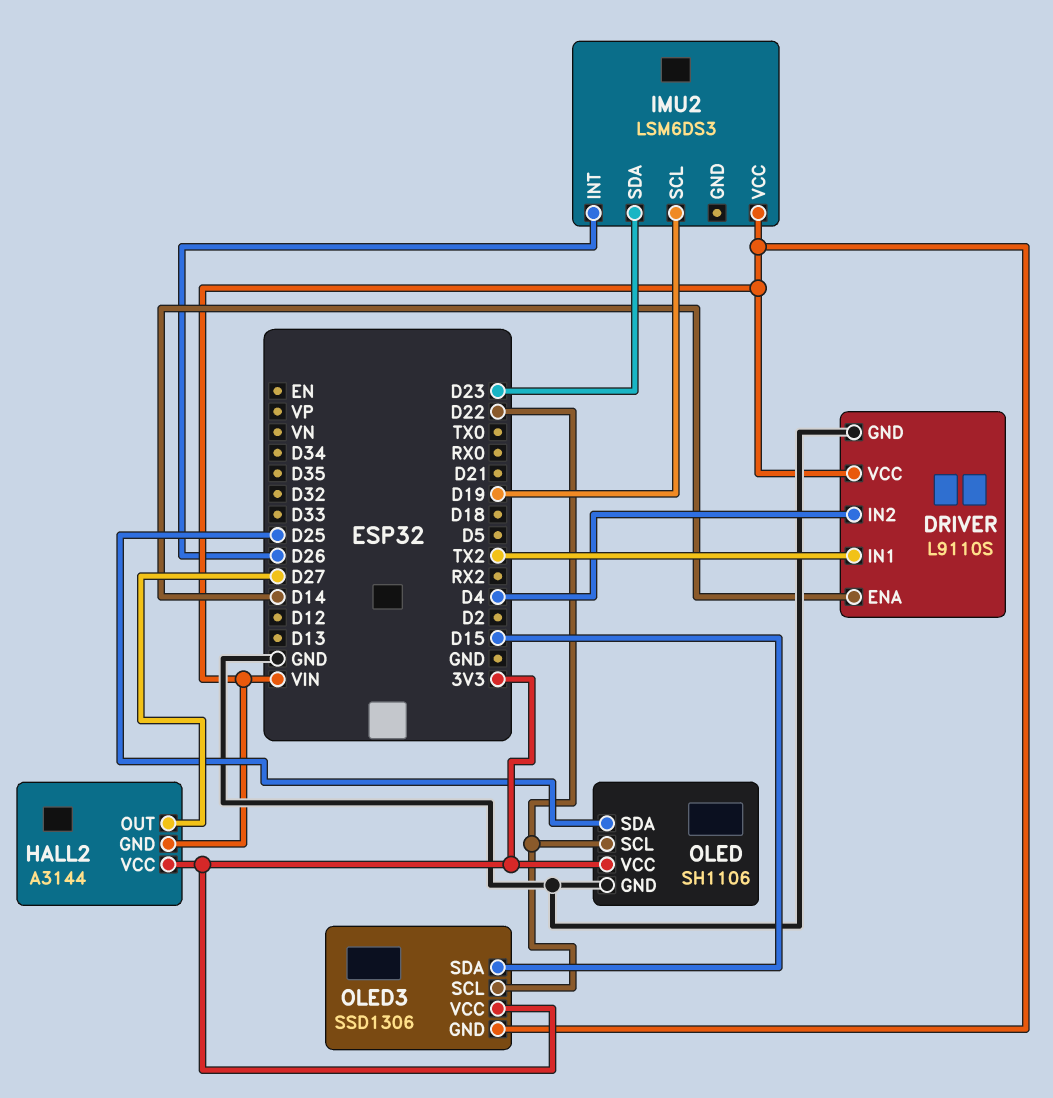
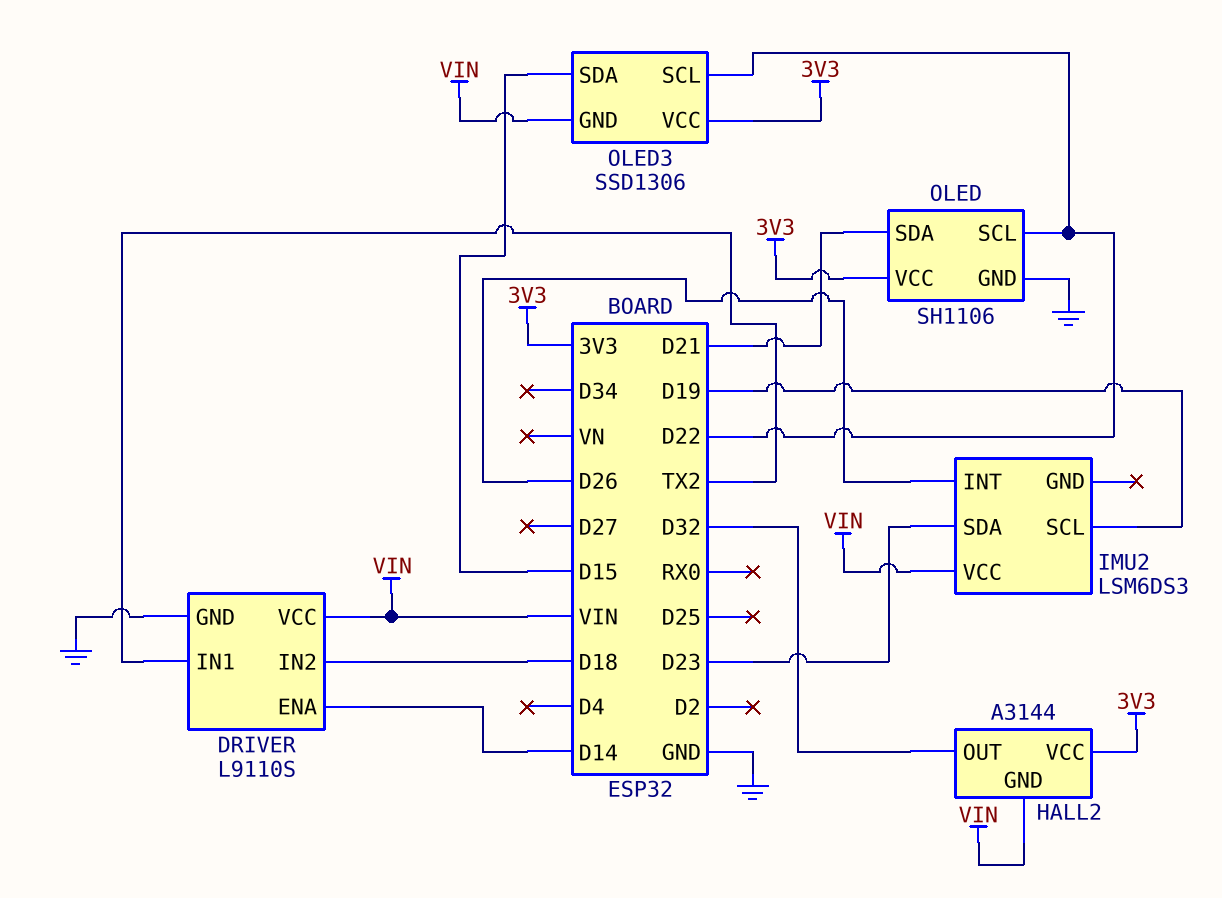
DRIVER pin IN2: D4 -> D18
HALL2 pin OUT: D27 -> D32
OLED pin SDA: D25 -> D21

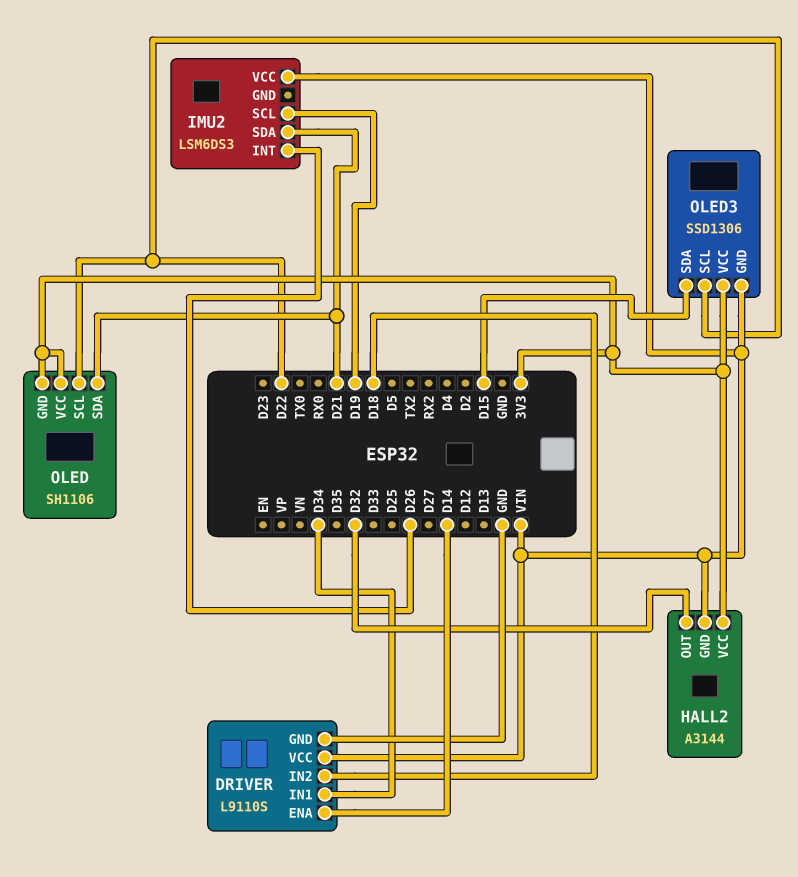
DRIVER pin IN1: TX2 -> D34
IMU2 pin SDA: D23 -> D21
OLED pin GND: GND -> 3V3

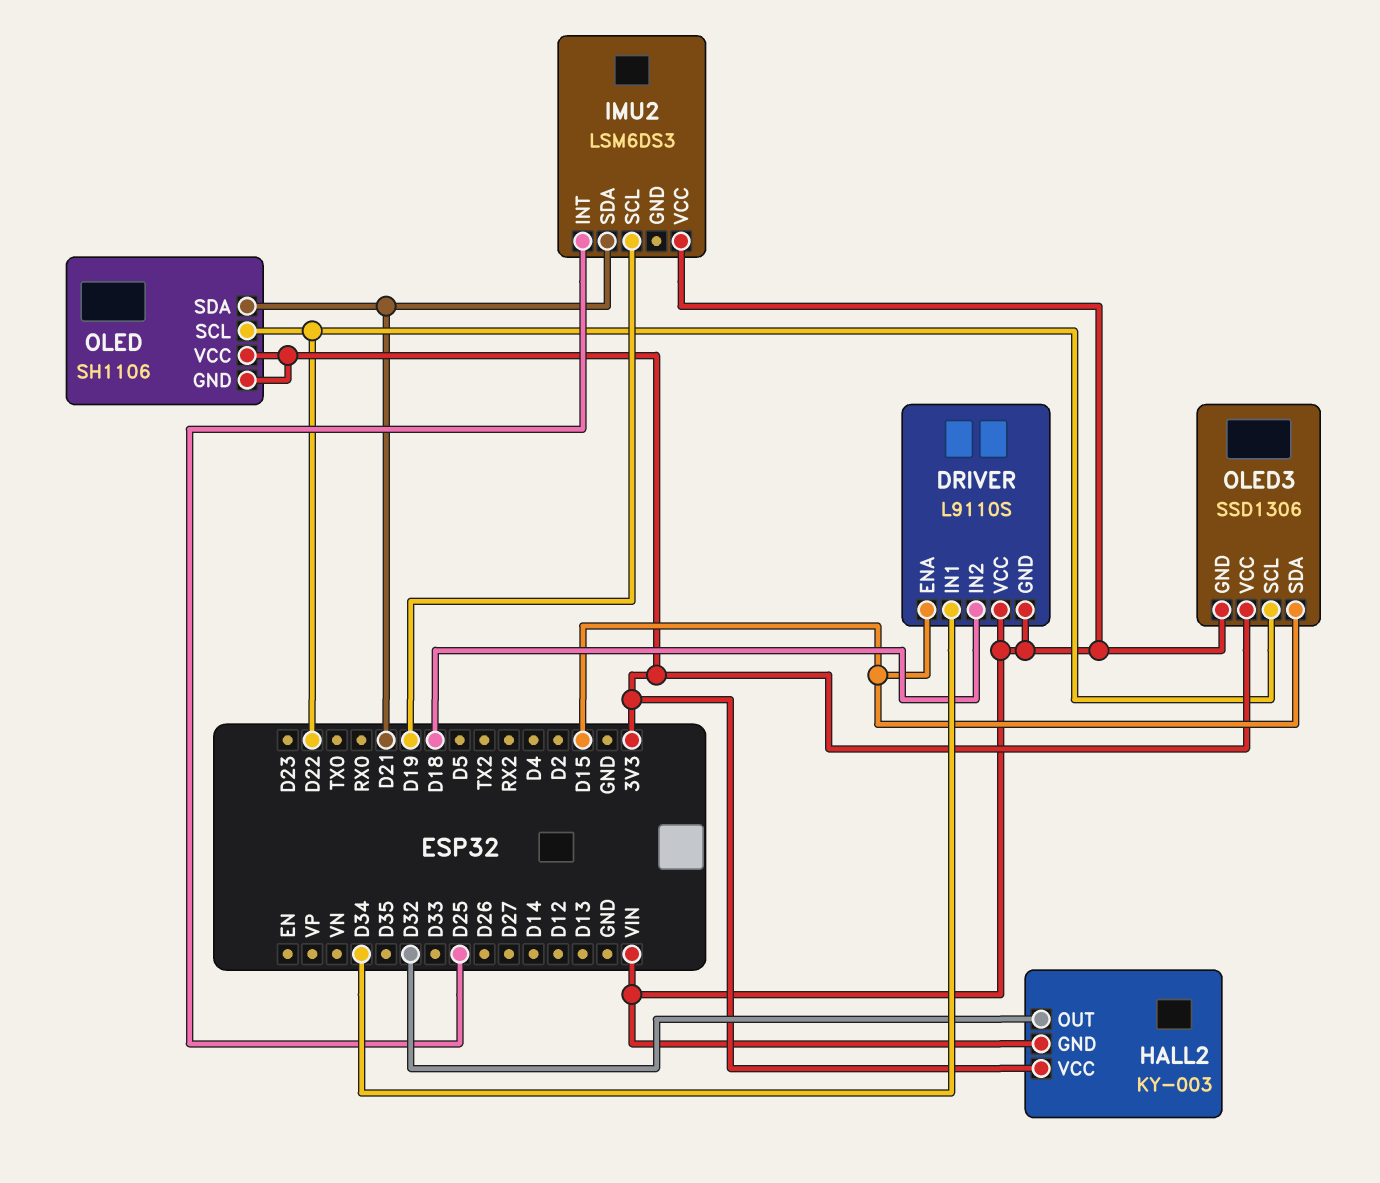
DRIVER pin ENA: D14 -> D15
DRIVER pin GND: GND -> VIN
HALL2: A3144 -> KY-003
IMU2 pin INT: D26 -> D25

